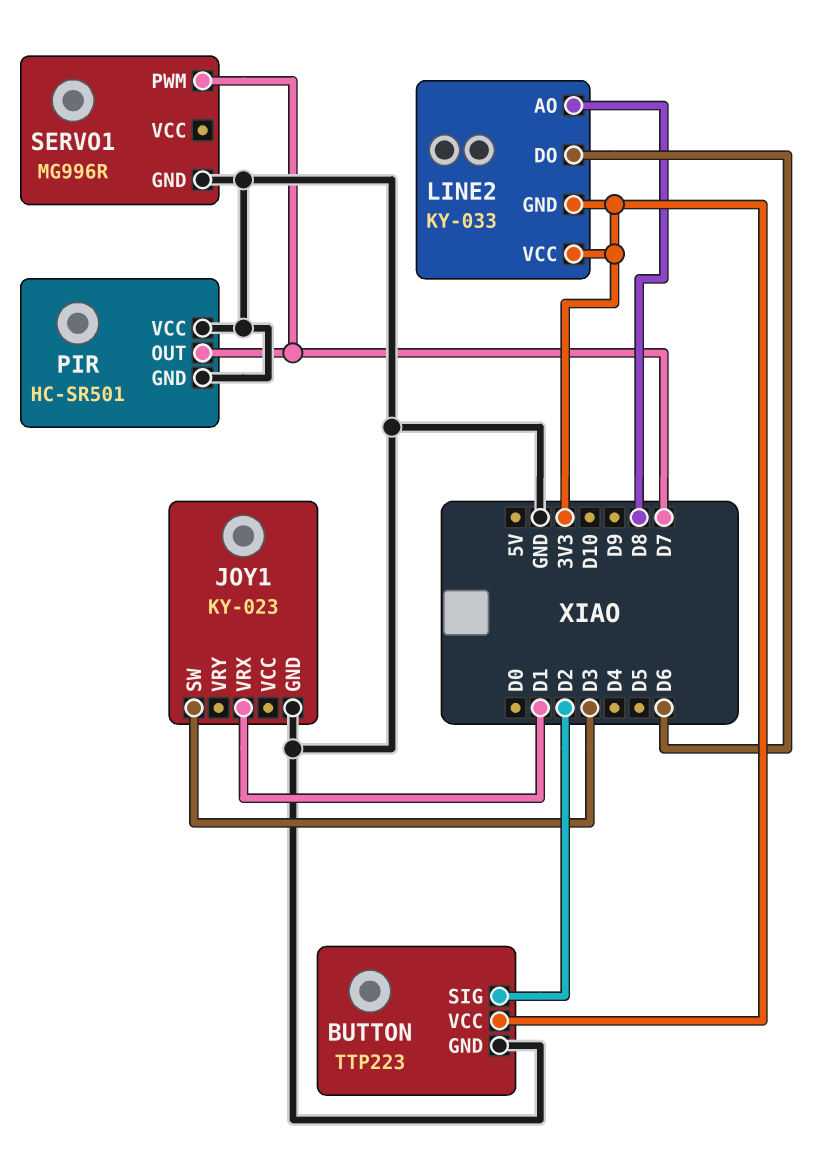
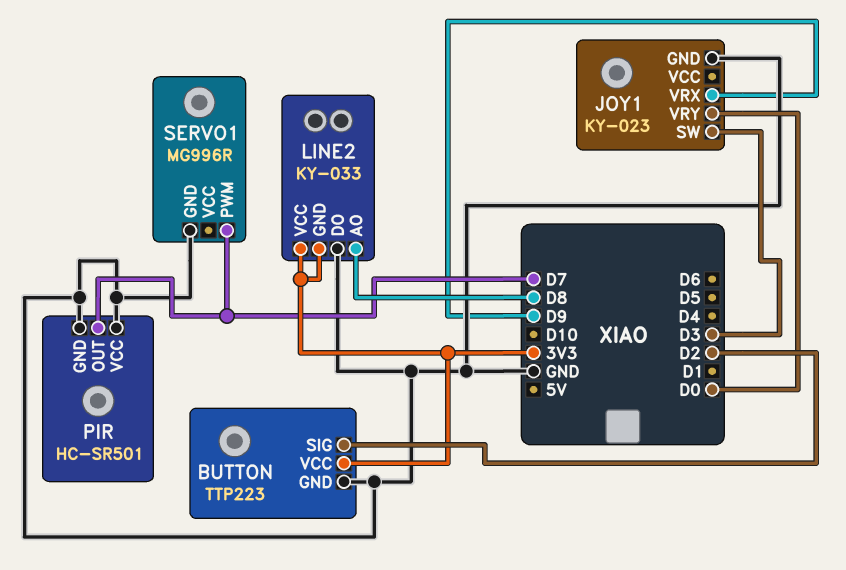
JOY1 pin VRX: D1 -> D9
JOY1 pin VRY: none -> D0
LINE2 pin DO: D6 -> GND

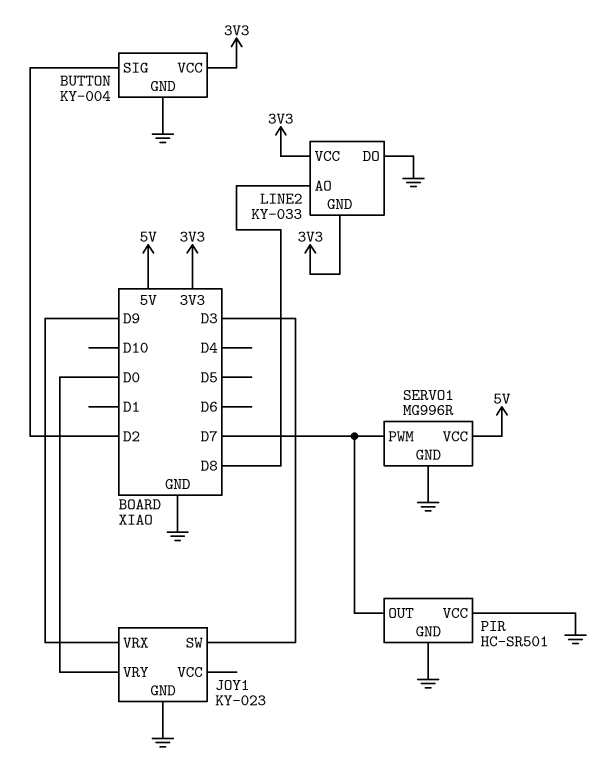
BUTTON: TTP223 -> KY-004
SERVO1 pin VCC: none -> 5V

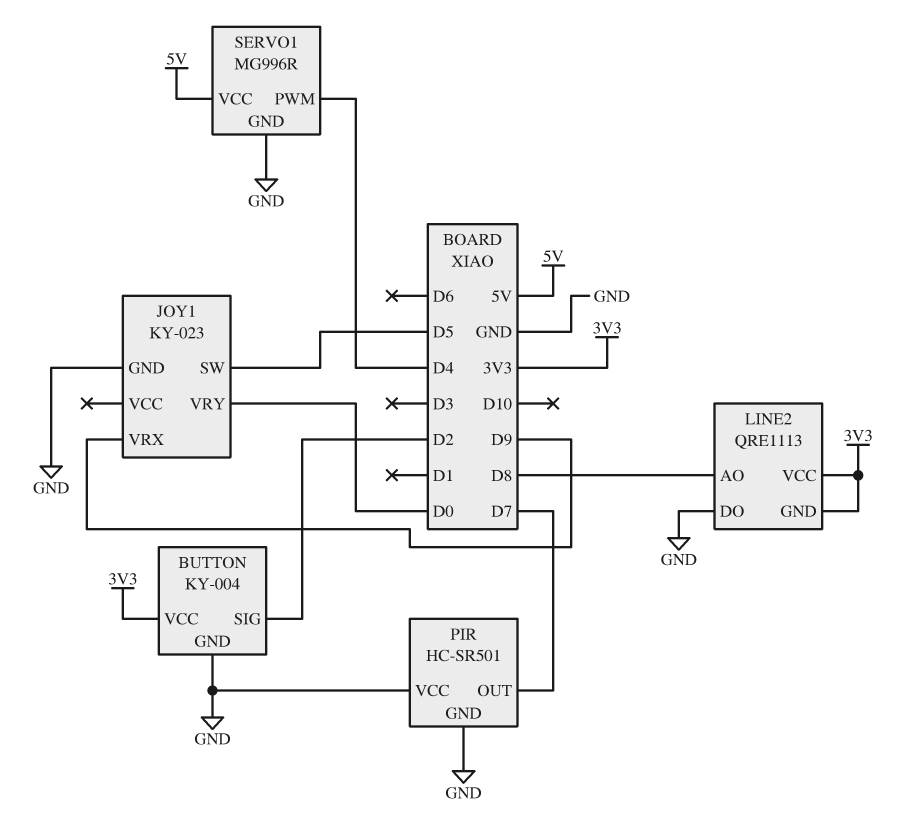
JOY1 pin SW: D3 -> D5
LINE2: KY-033 -> QRE1113
SERVO1 pin PWM: D7 -> D4

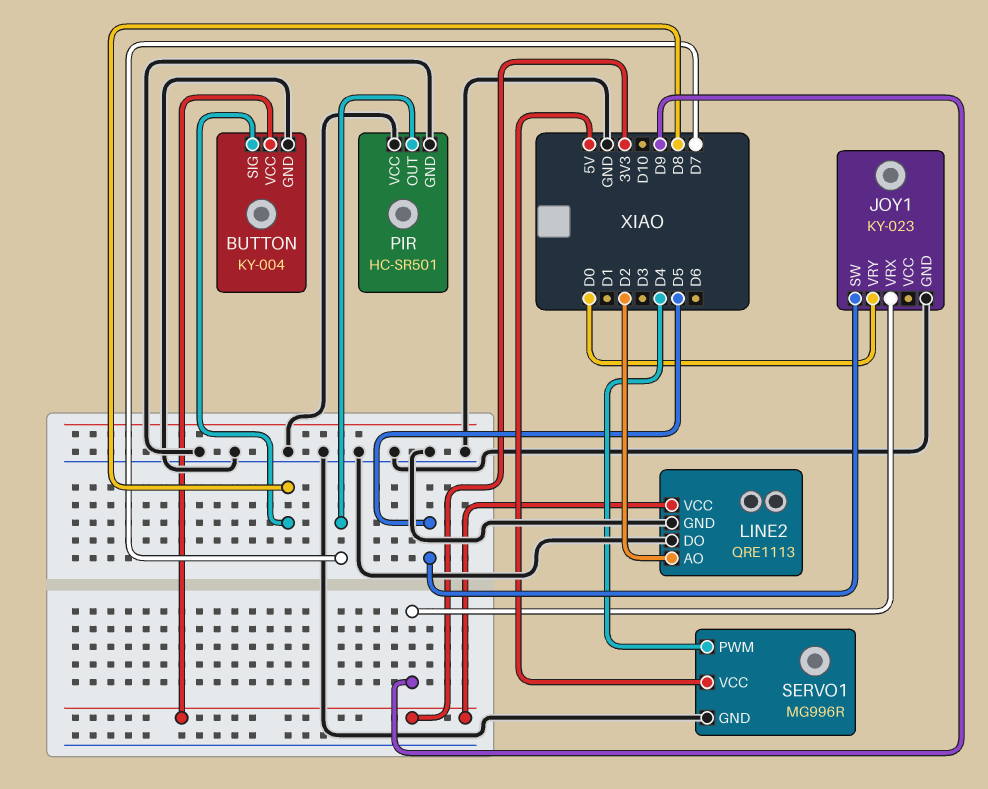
BUTTON pin SIG: D2 -> D8
LINE2 pin AO: D8 -> D2
LINE2 pin GND: 3V3 -> GND

